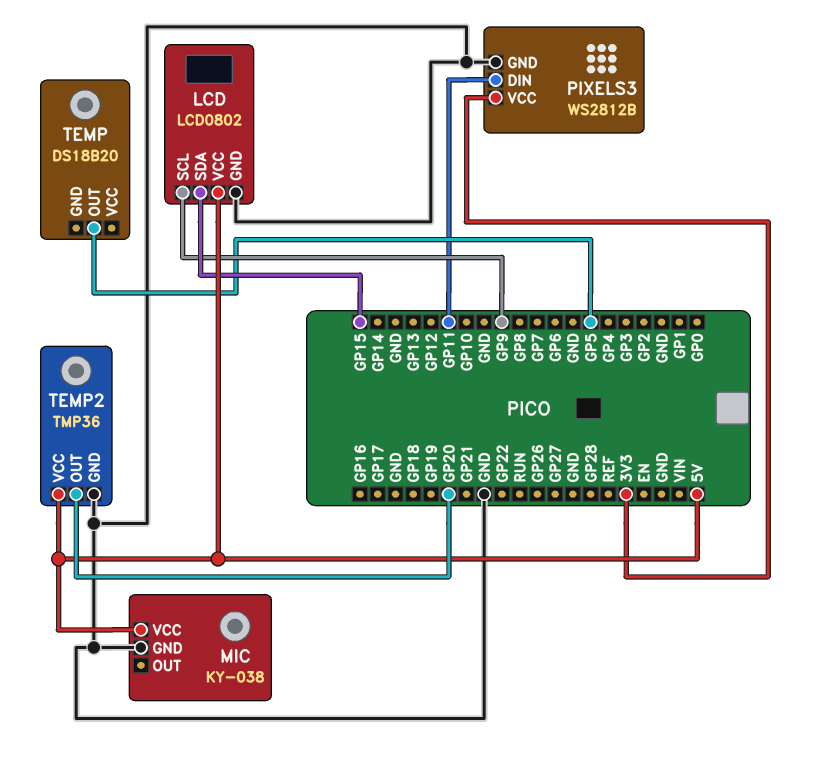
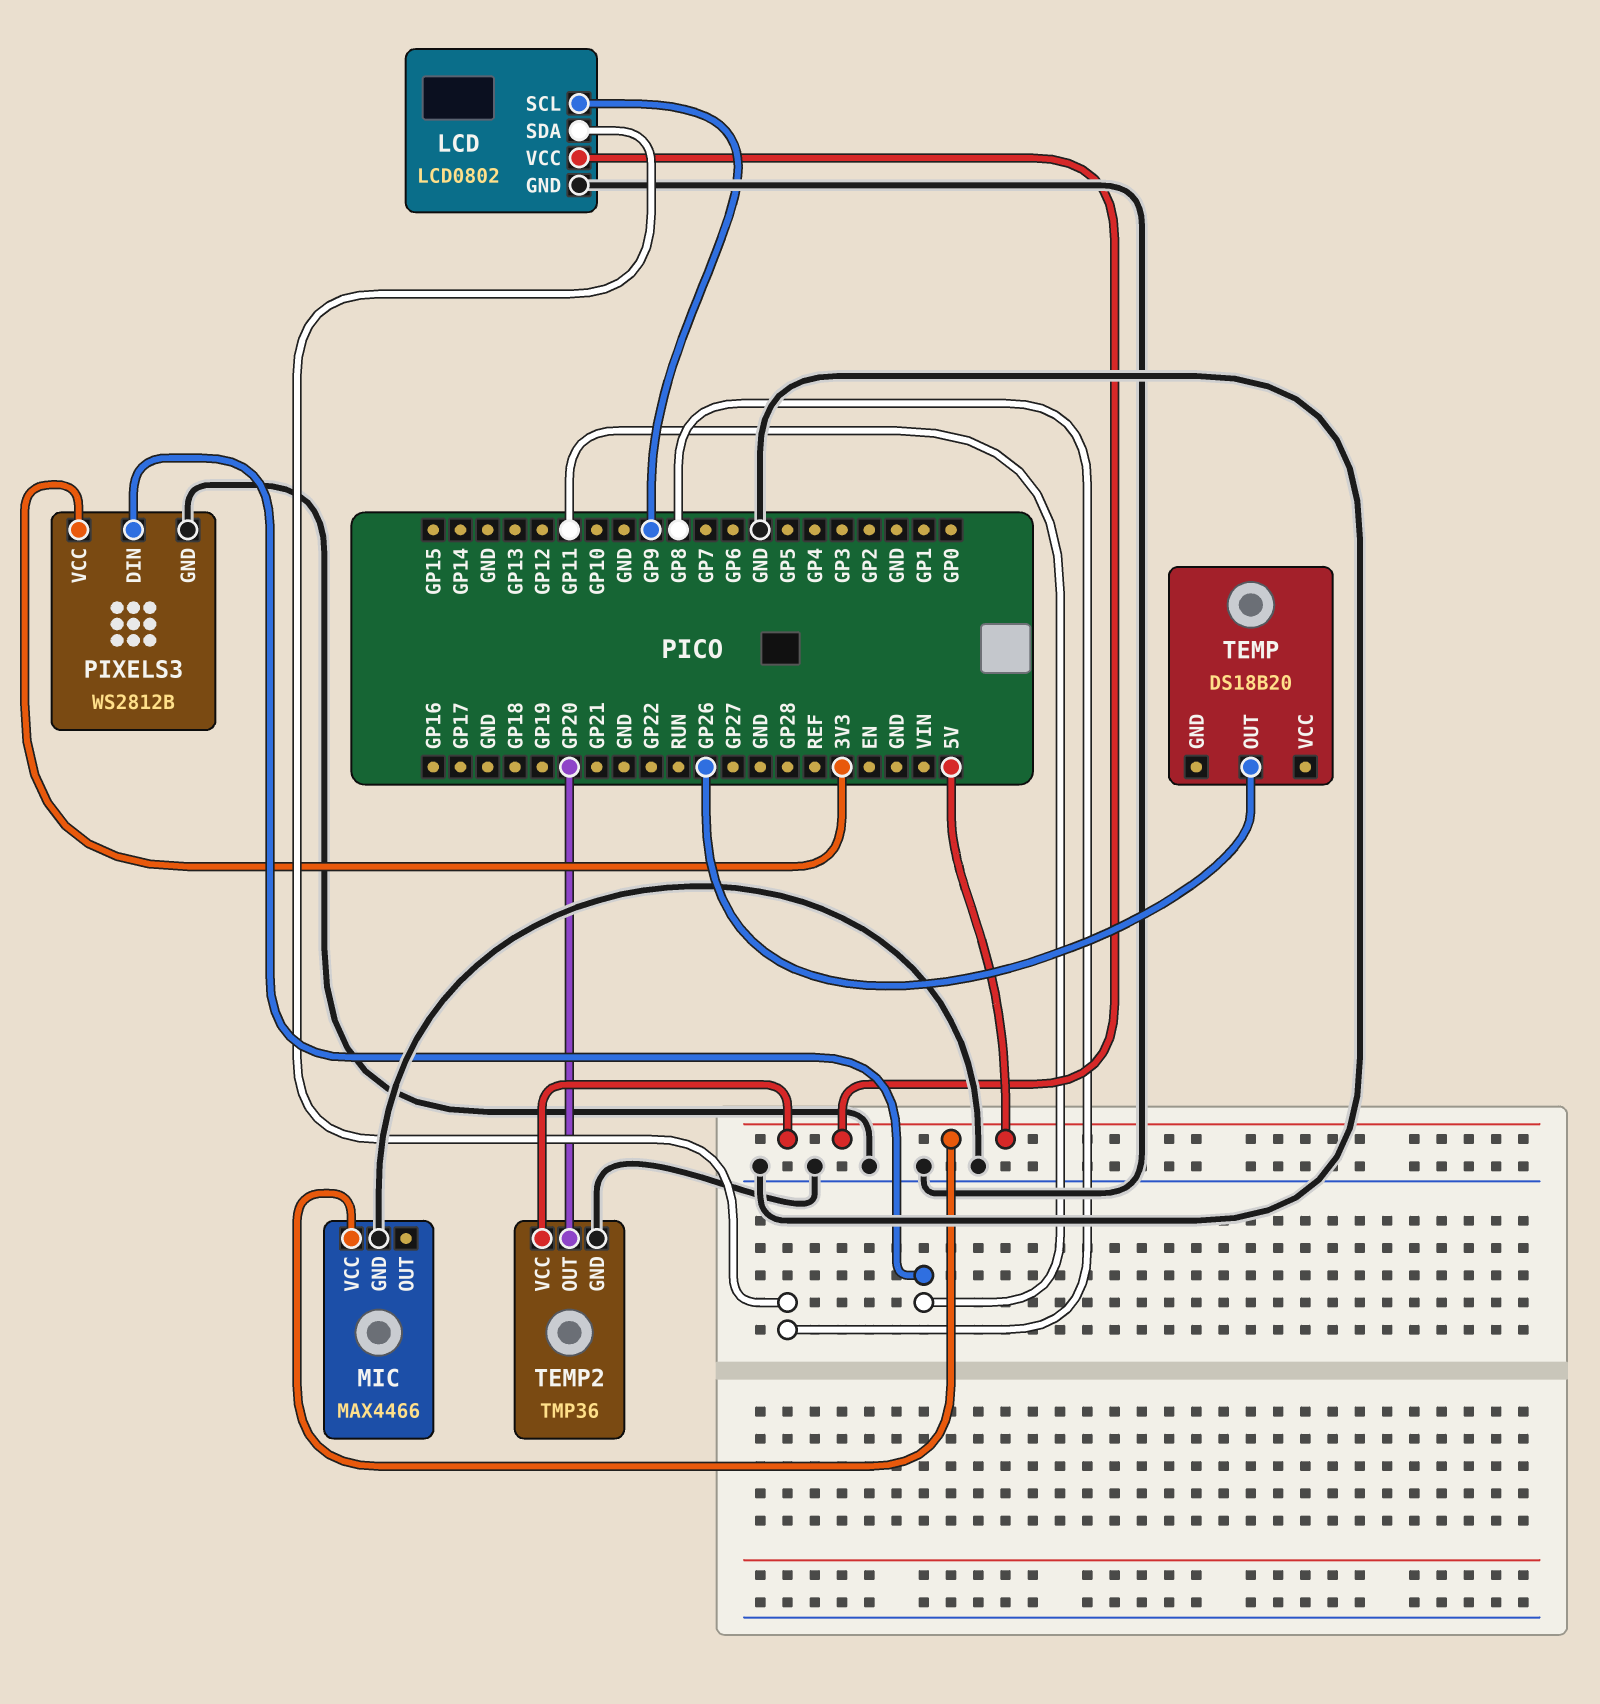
LCD pin SDA: GP15 -> GP8
MIC: KY-038 -> MAX4466
TEMP pin OUT: GP5 -> GP26

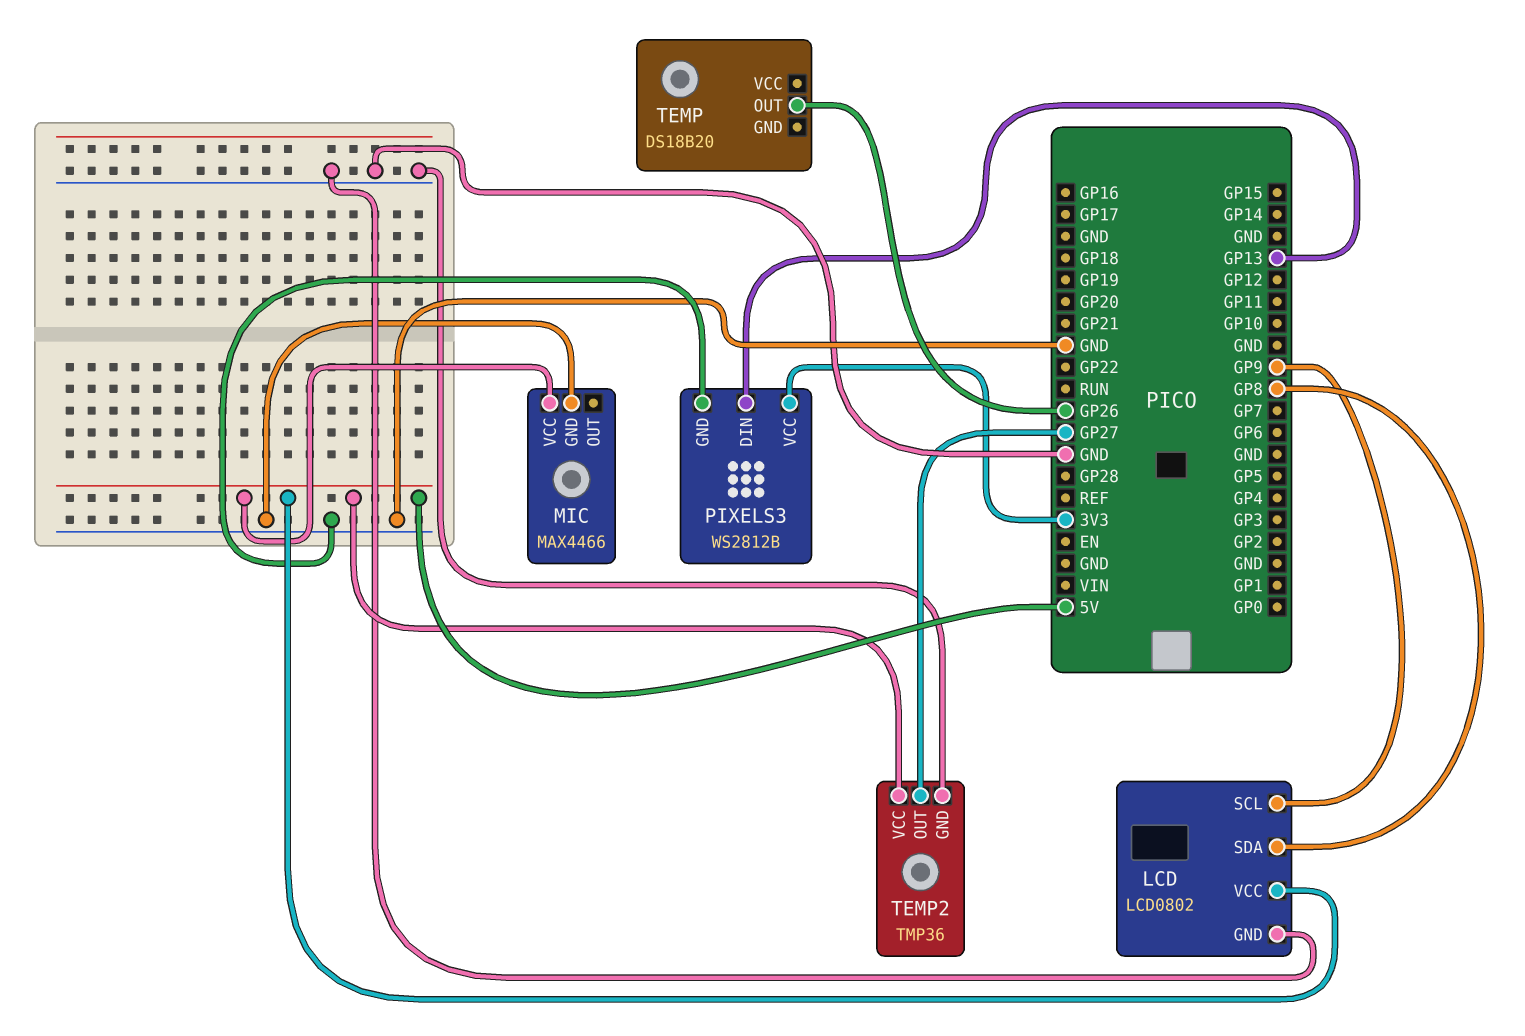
PIXELS3 pin DIN: GP11 -> GP13
TEMP2 pin OUT: GP20 -> GP27

